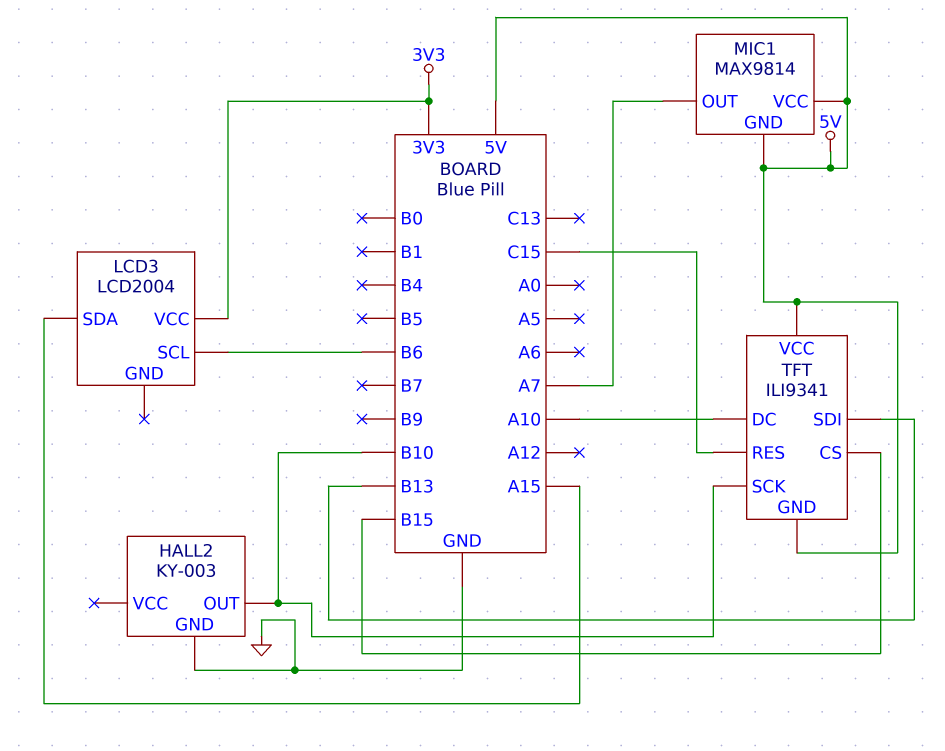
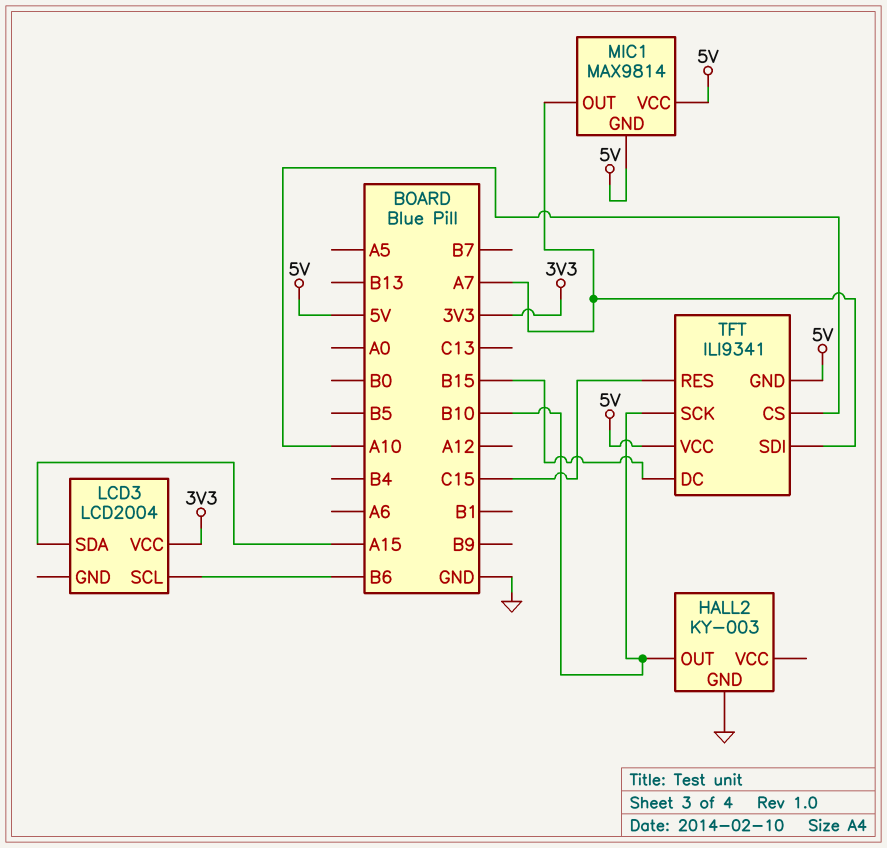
TFT pin CS: B15 -> A10
TFT pin DC: A10 -> B15
TFT pin SDI: B13 -> A7

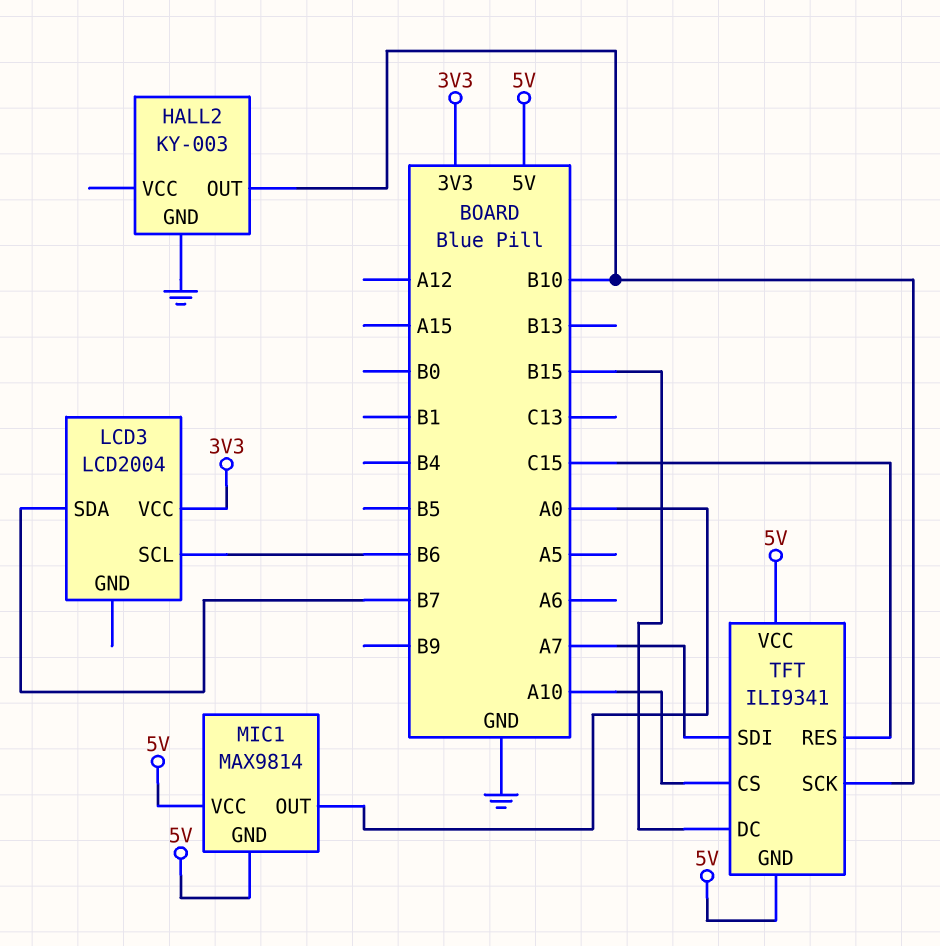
LCD3 pin SDA: A15 -> B7
MIC1 pin OUT: A7 -> A0

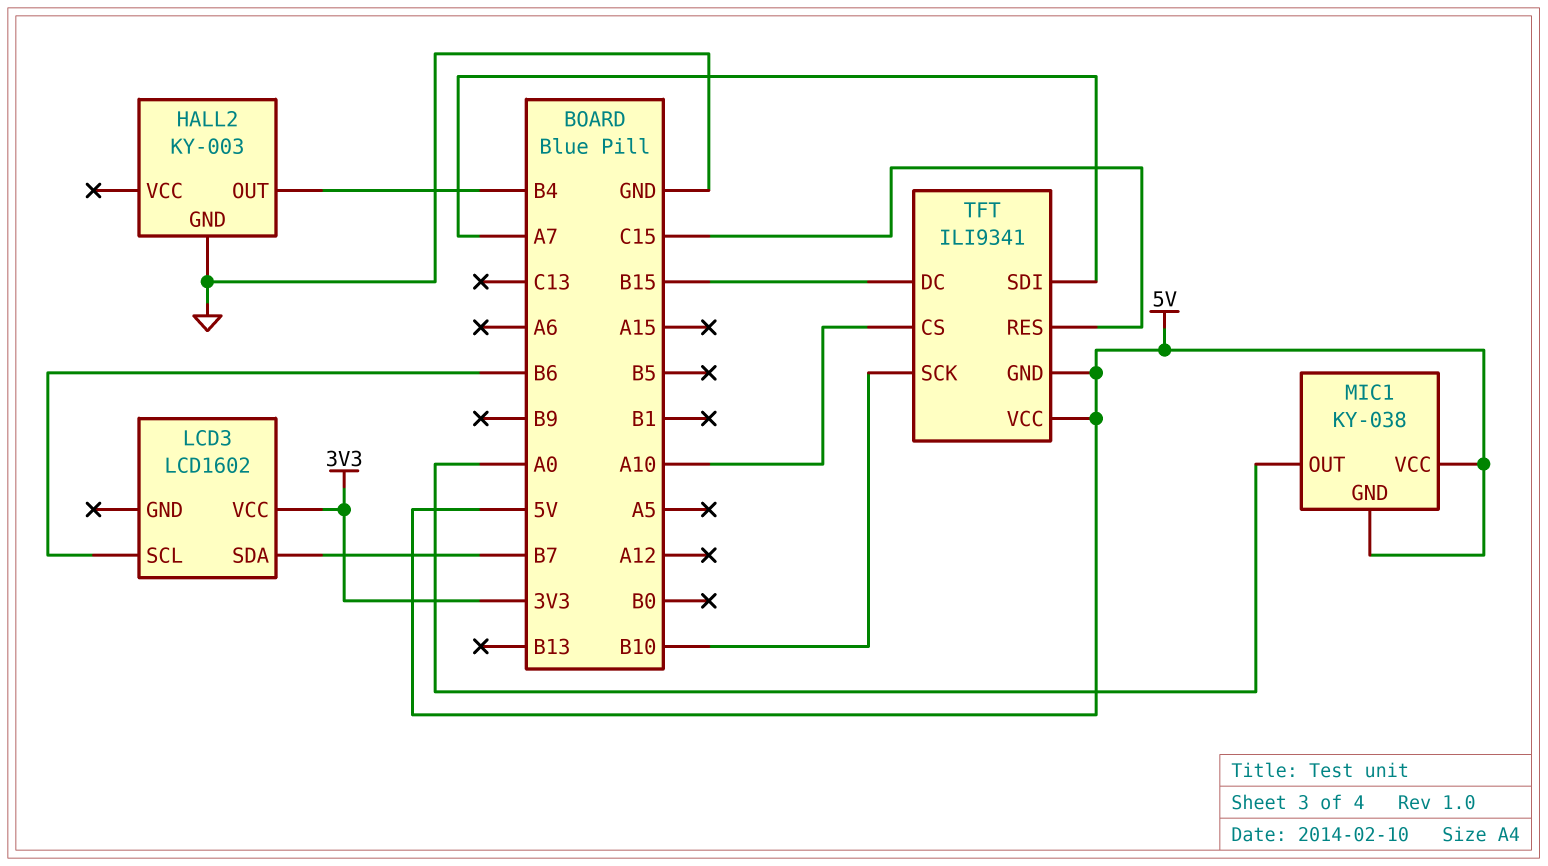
HALL2 pin OUT: B10 -> B4
LCD3: LCD2004 -> LCD1602
MIC1: MAX9814 -> KY-038

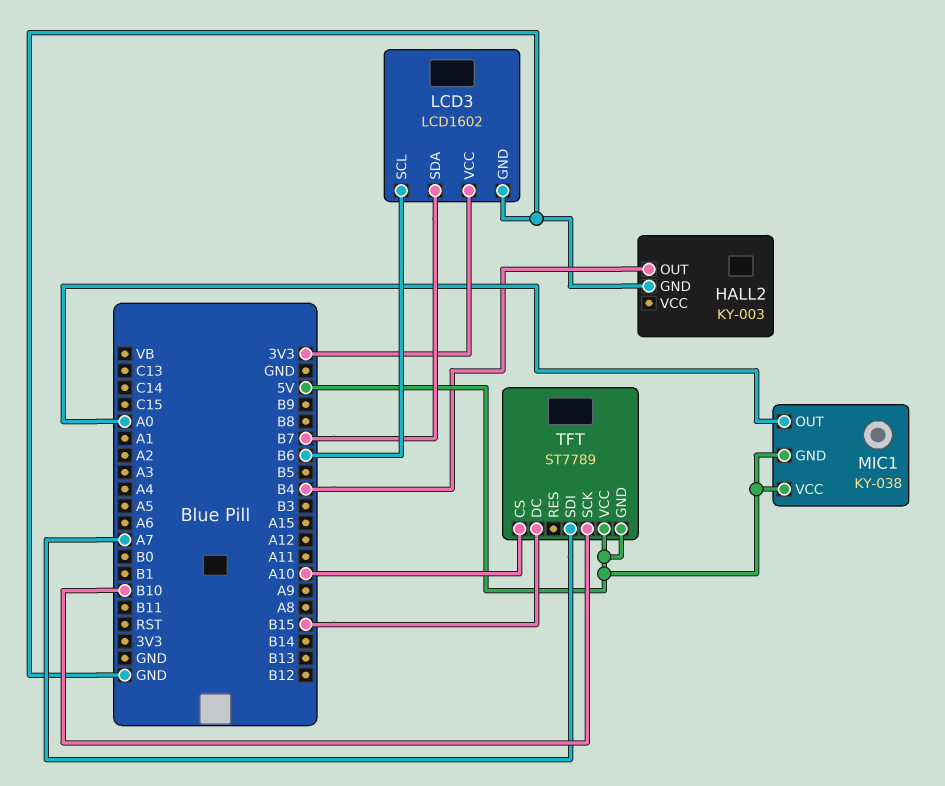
LCD3 pin GND: none -> GND
TFT: ILI9341 -> ST7789
TFT pin RES: C15 -> none

